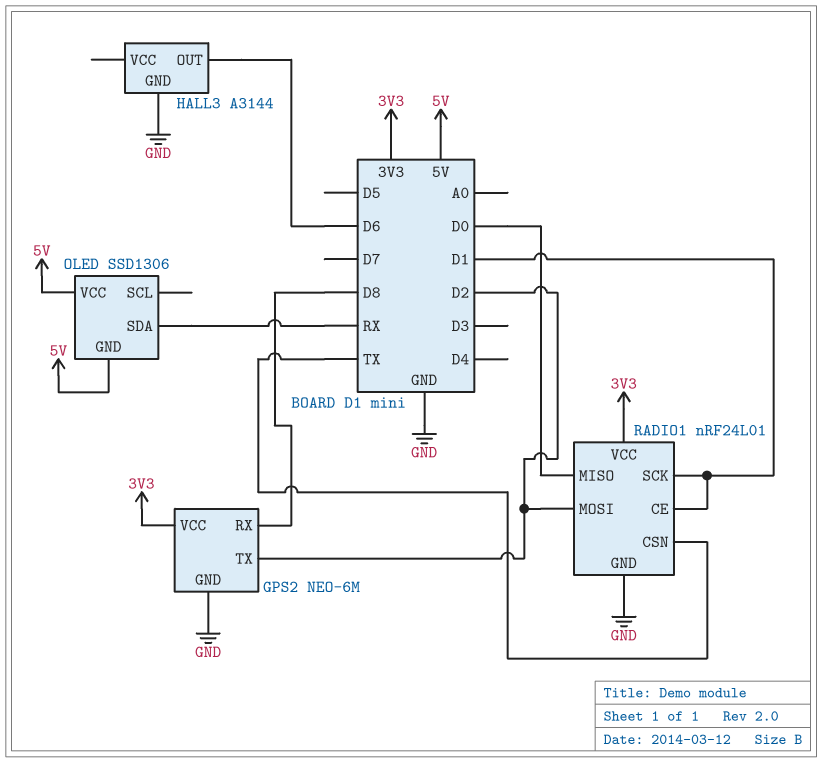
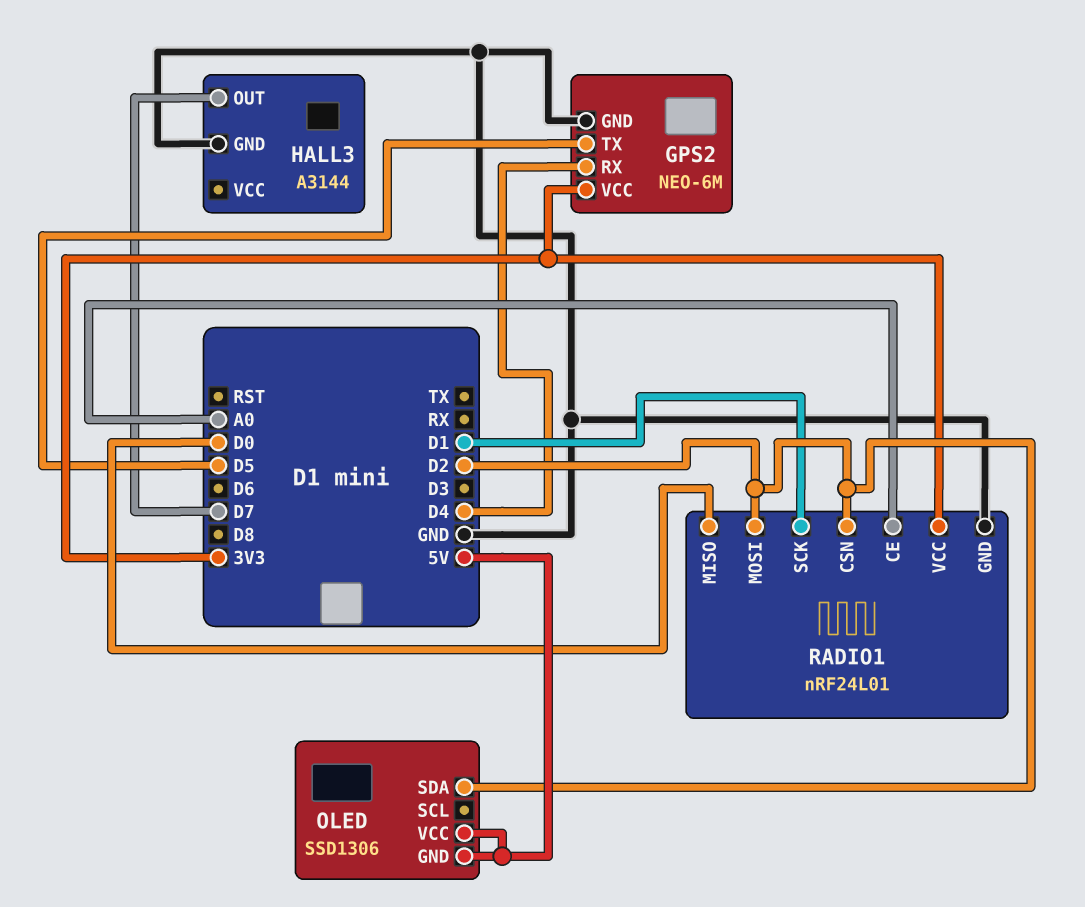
GPS2 pin RX: D8 -> D4
GPS2 pin TX: D2 -> D5
HALL3 pin OUT: D6 -> D7
OLED pin SDA: RX -> D2
RADIO1 pin CE: D1 -> A0
RADIO1 pin CSN: TX -> D2

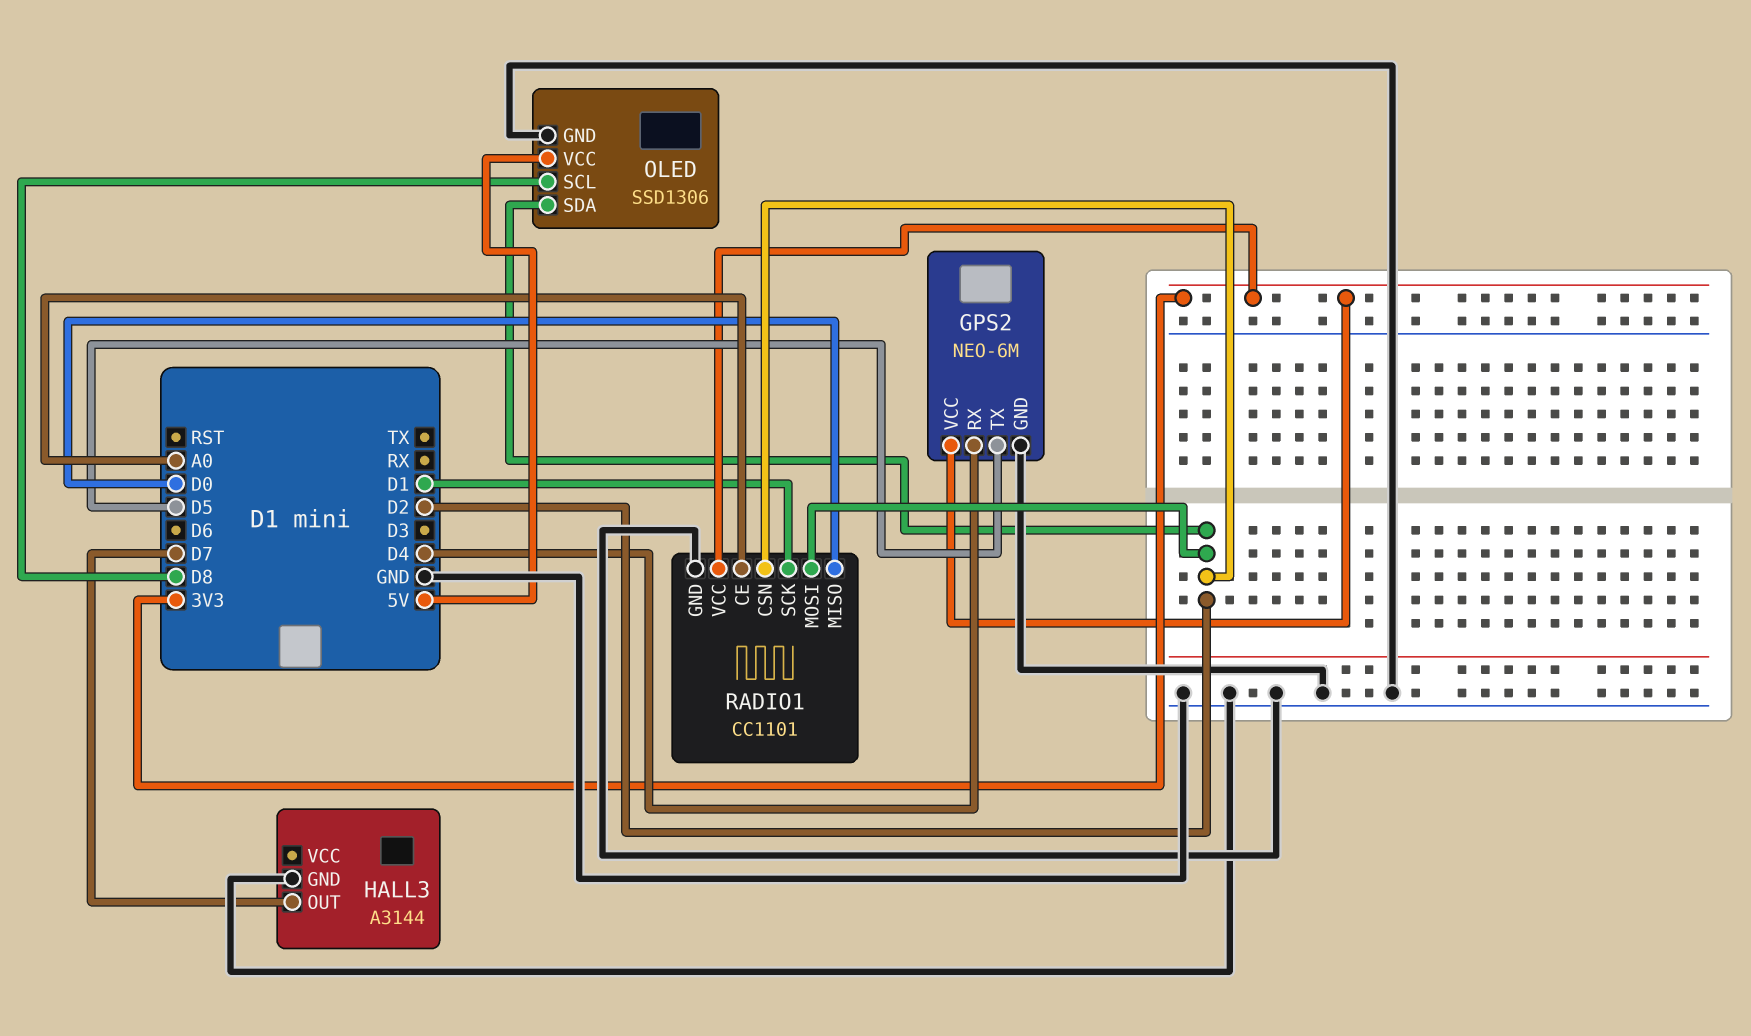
OLED pin GND: 5V -> GND
OLED pin SCL: none -> D8
RADIO1: nRF24L01 -> CC1101

